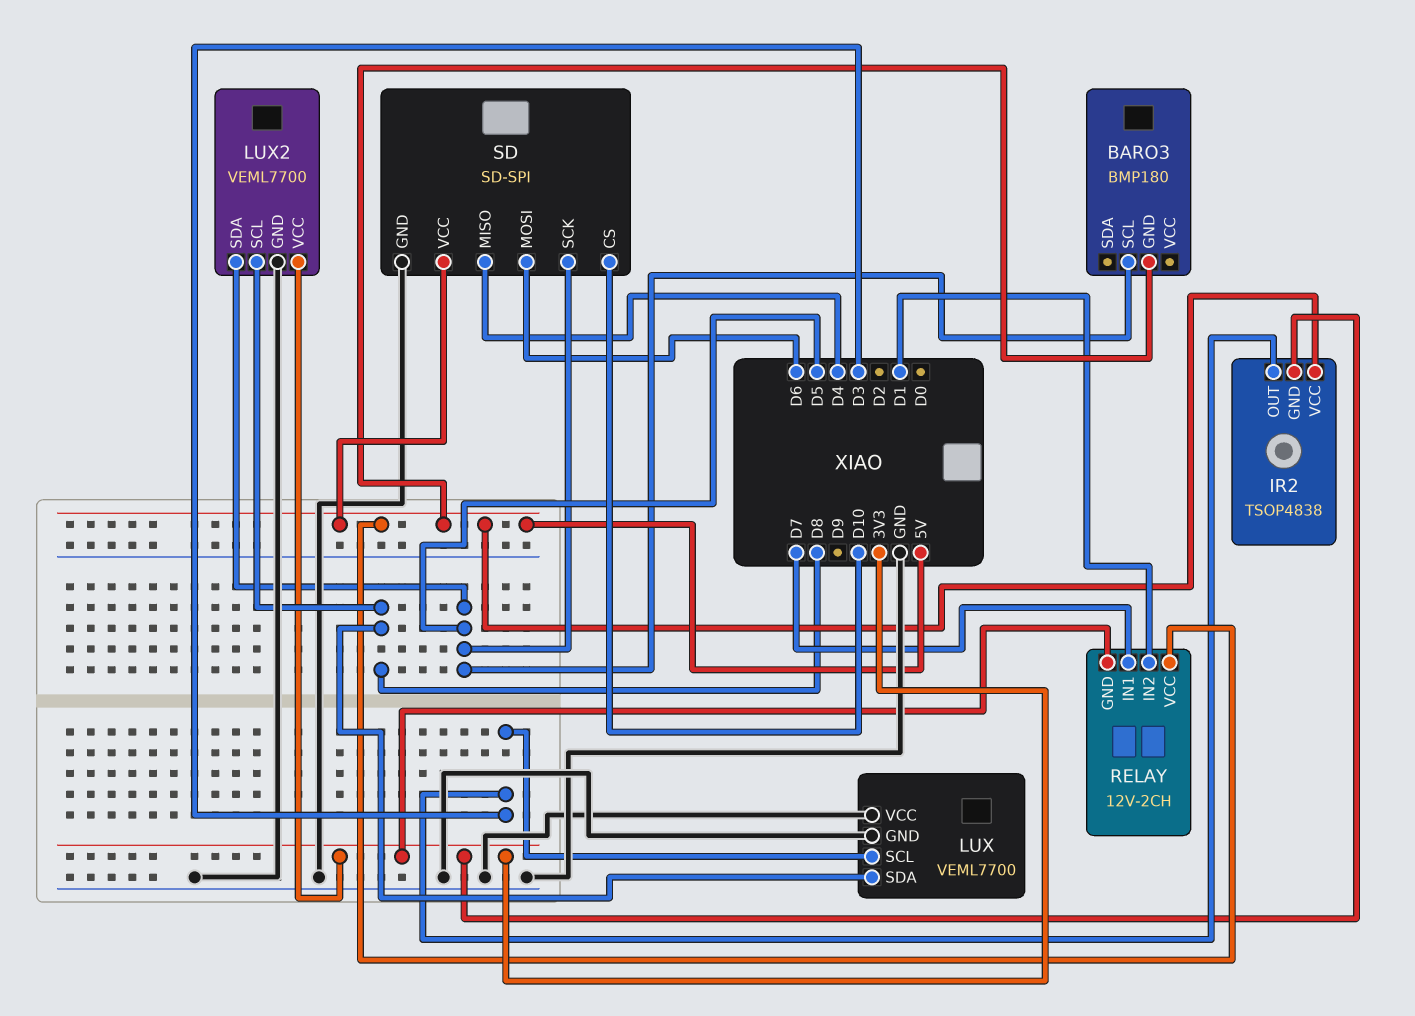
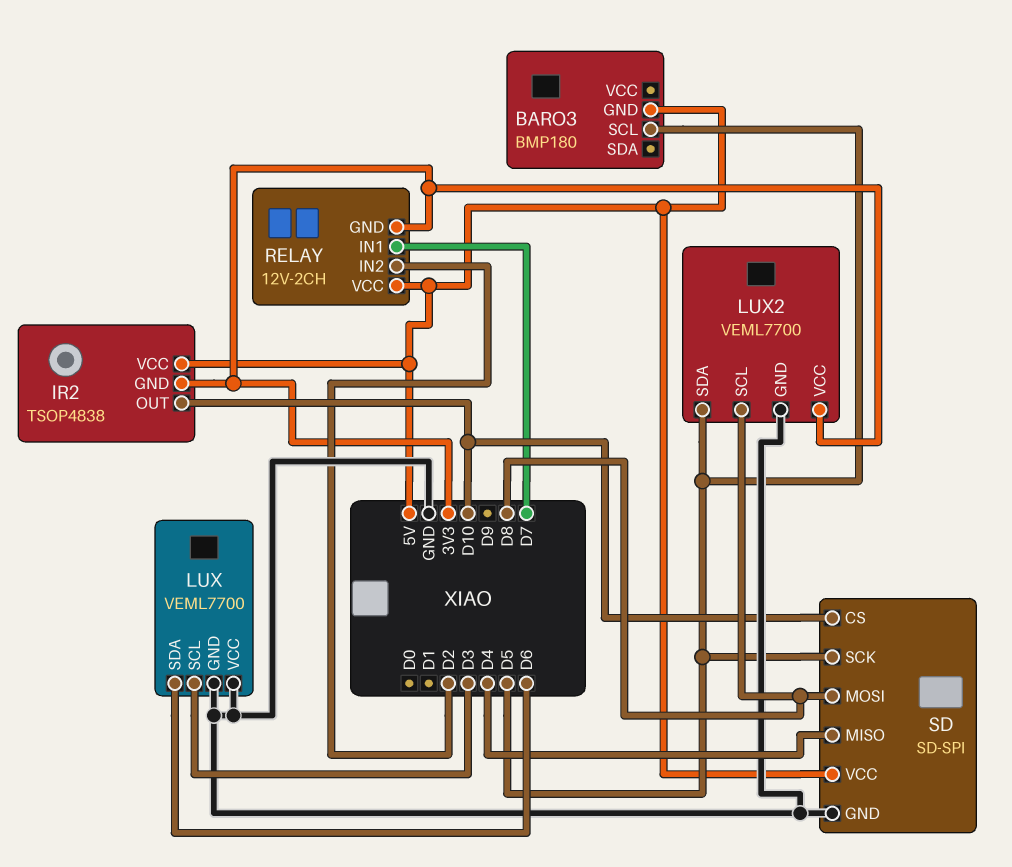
IR2 pin OUT: D3 -> D10
LUX pin SDA: D8 -> D6
RELAY pin IN2: D1 -> D2
SD pin MOSI: D6 -> D8

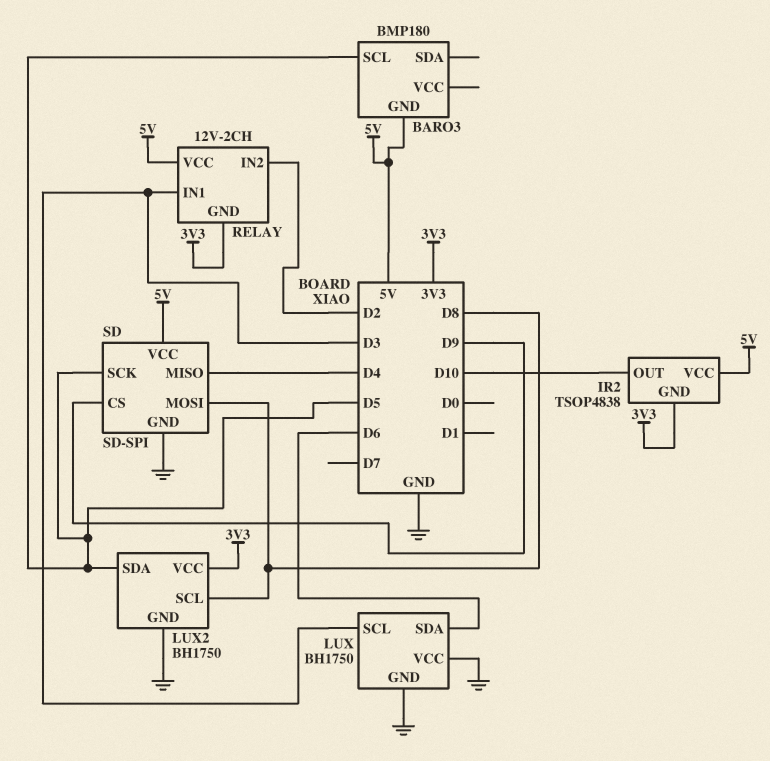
LUX: VEML7700 -> BH1750
LUX2: VEML7700 -> BH1750
RELAY pin IN1: D7 -> D3
SD pin CS: D10 -> D9

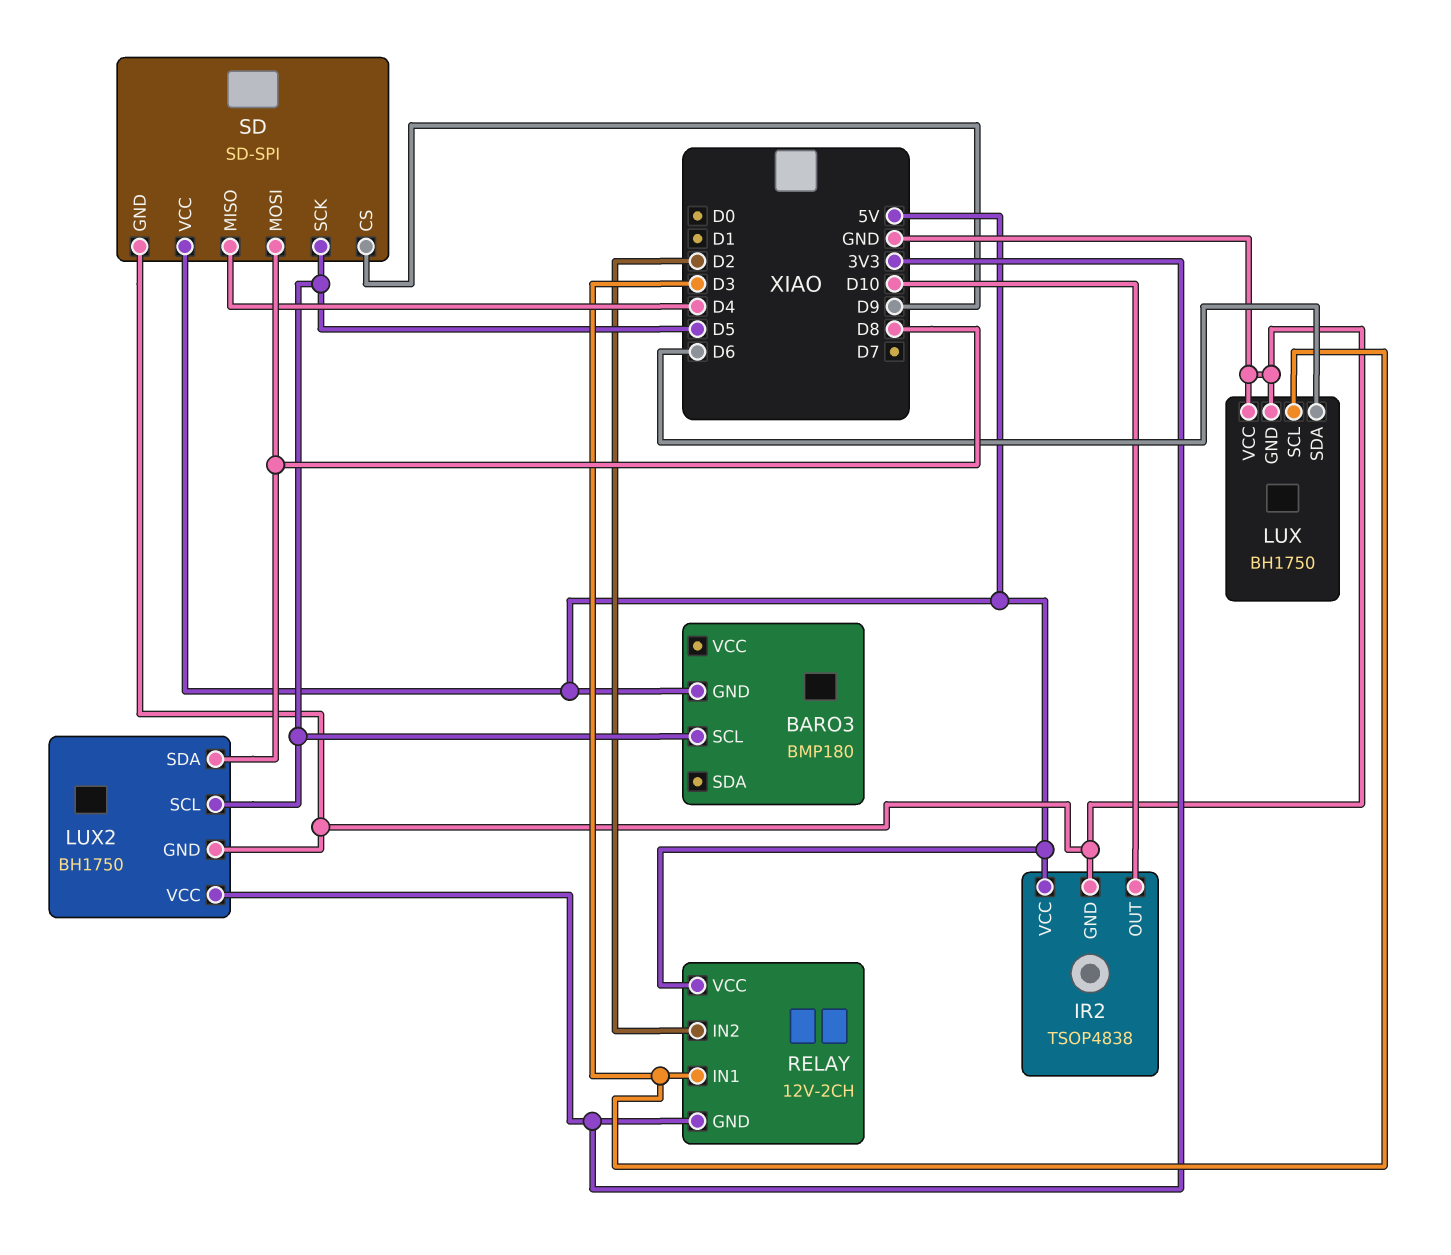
IR2 pin GND: 3V3 -> GND
LUX2 pin SCL: D8 -> D5
LUX2 pin SDA: D5 -> D8

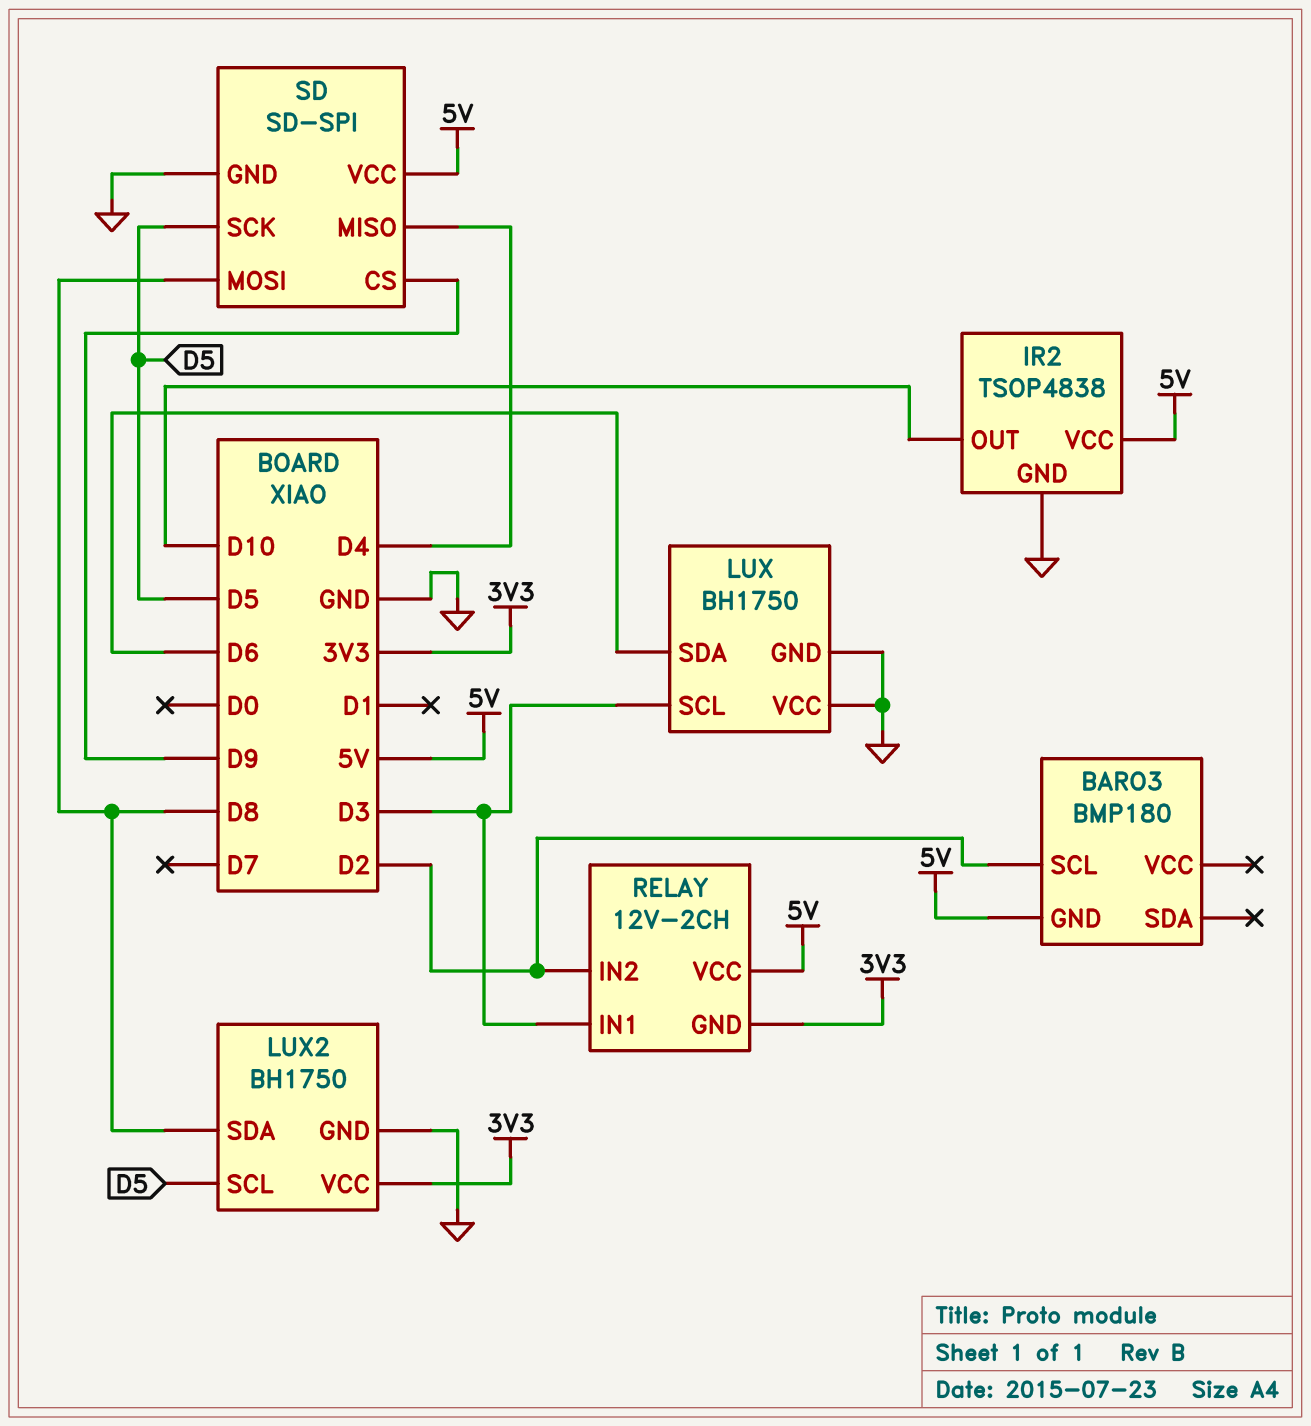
BARO3 pin SCL: D5 -> D2

